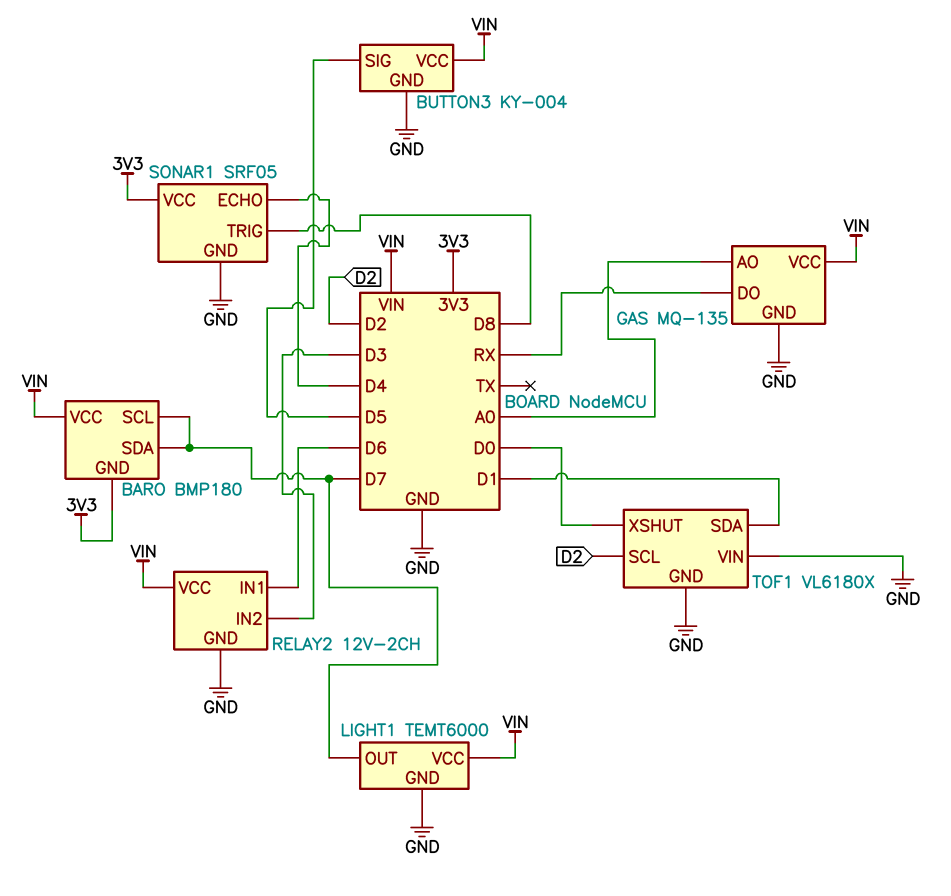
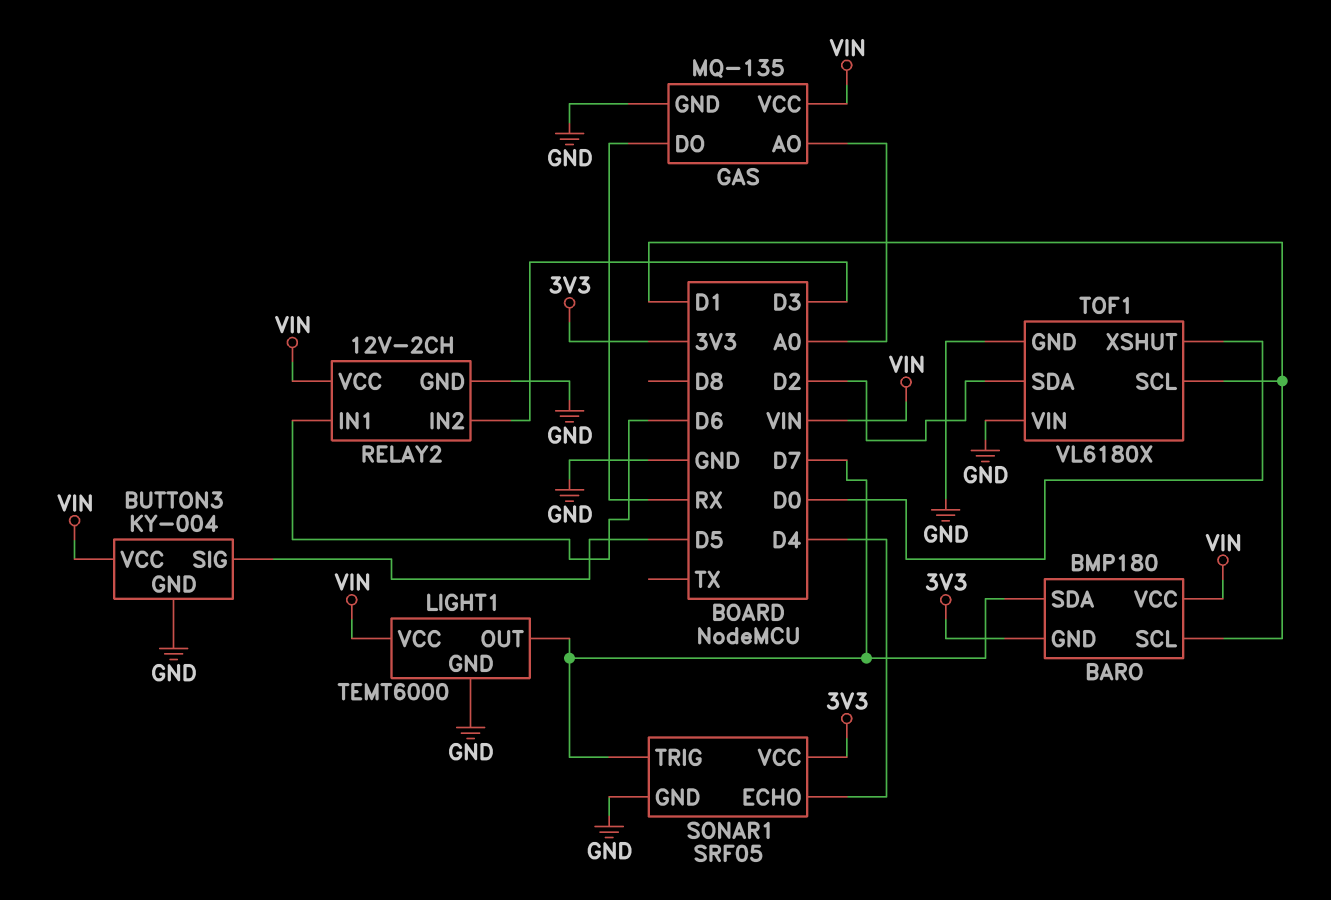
BARO pin SCL: D7 -> D1
SONAR1 pin TRIG: D8 -> D7
TOF1 pin SCL: D2 -> D1
TOF1 pin SDA: D1 -> D2

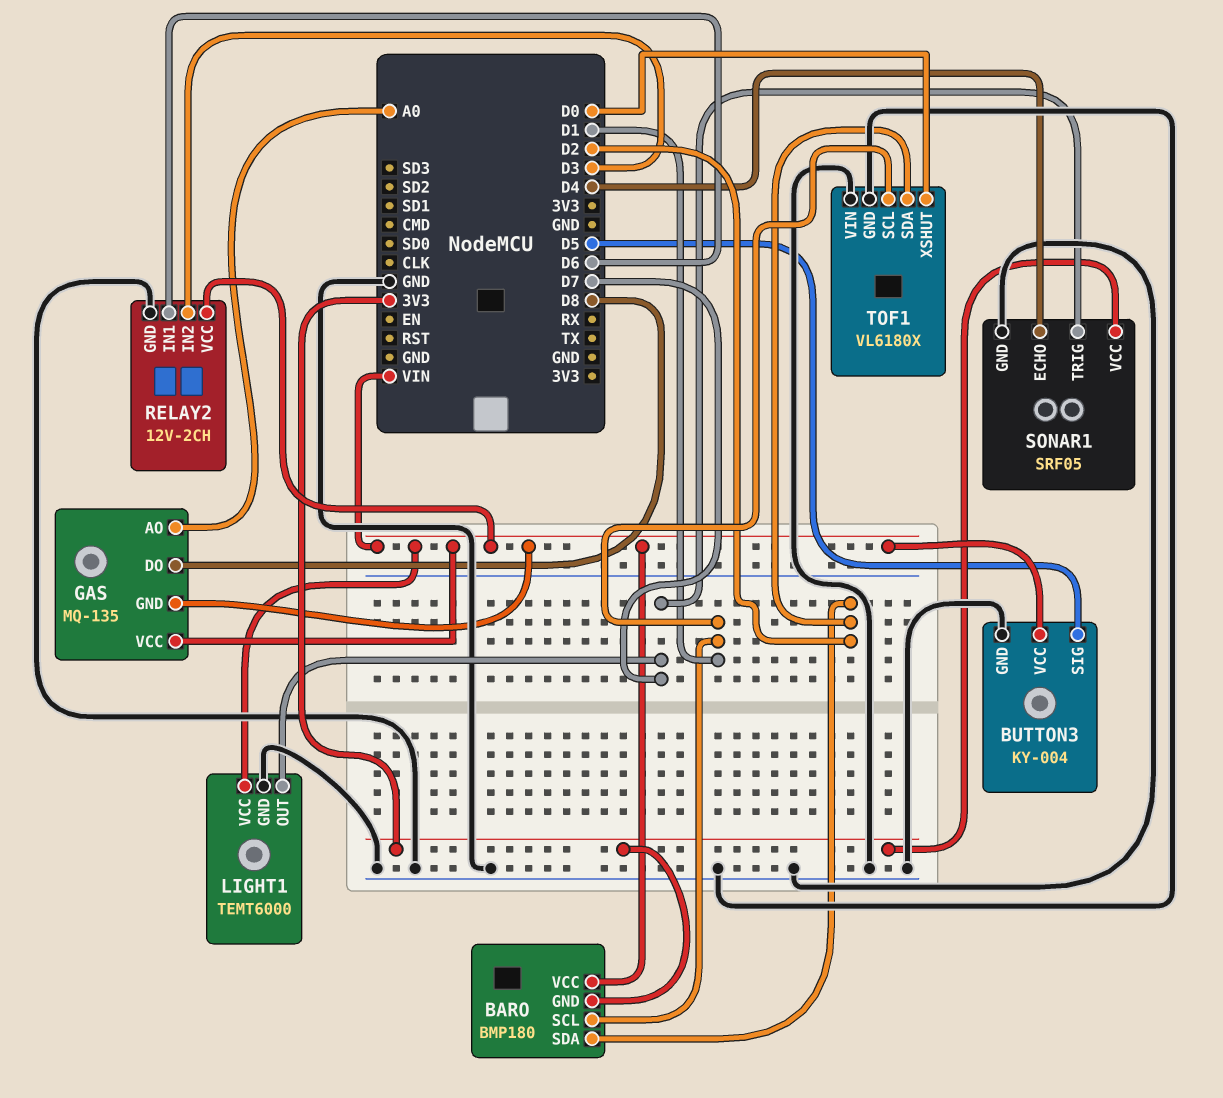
BARO pin SDA: D7 -> D2
GAS pin DO: RX -> D8
GAS pin GND: GND -> VIN

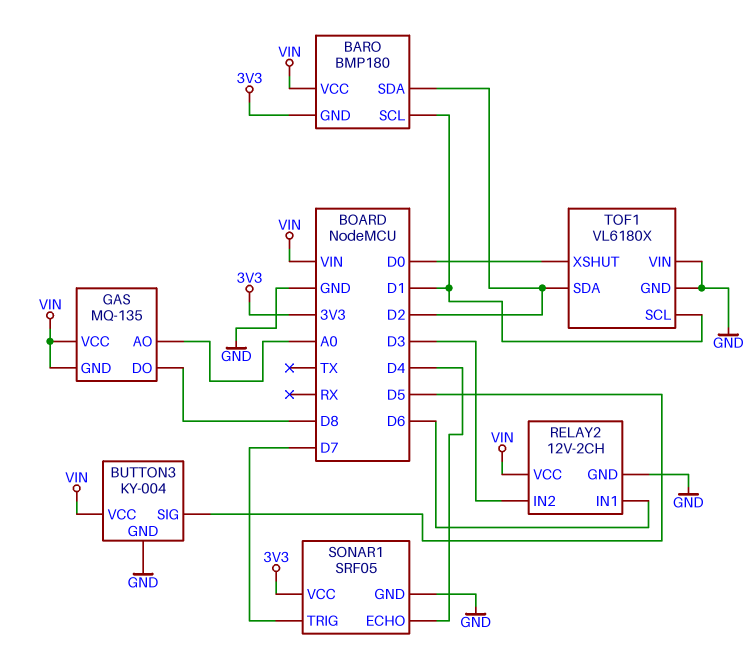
LIGHT1: TEMT6000 -> none
LIGHT1 pin GND: GND -> none
LIGHT1 pin OUT: D7 -> none
LIGHT1 pin VCC: VIN -> none

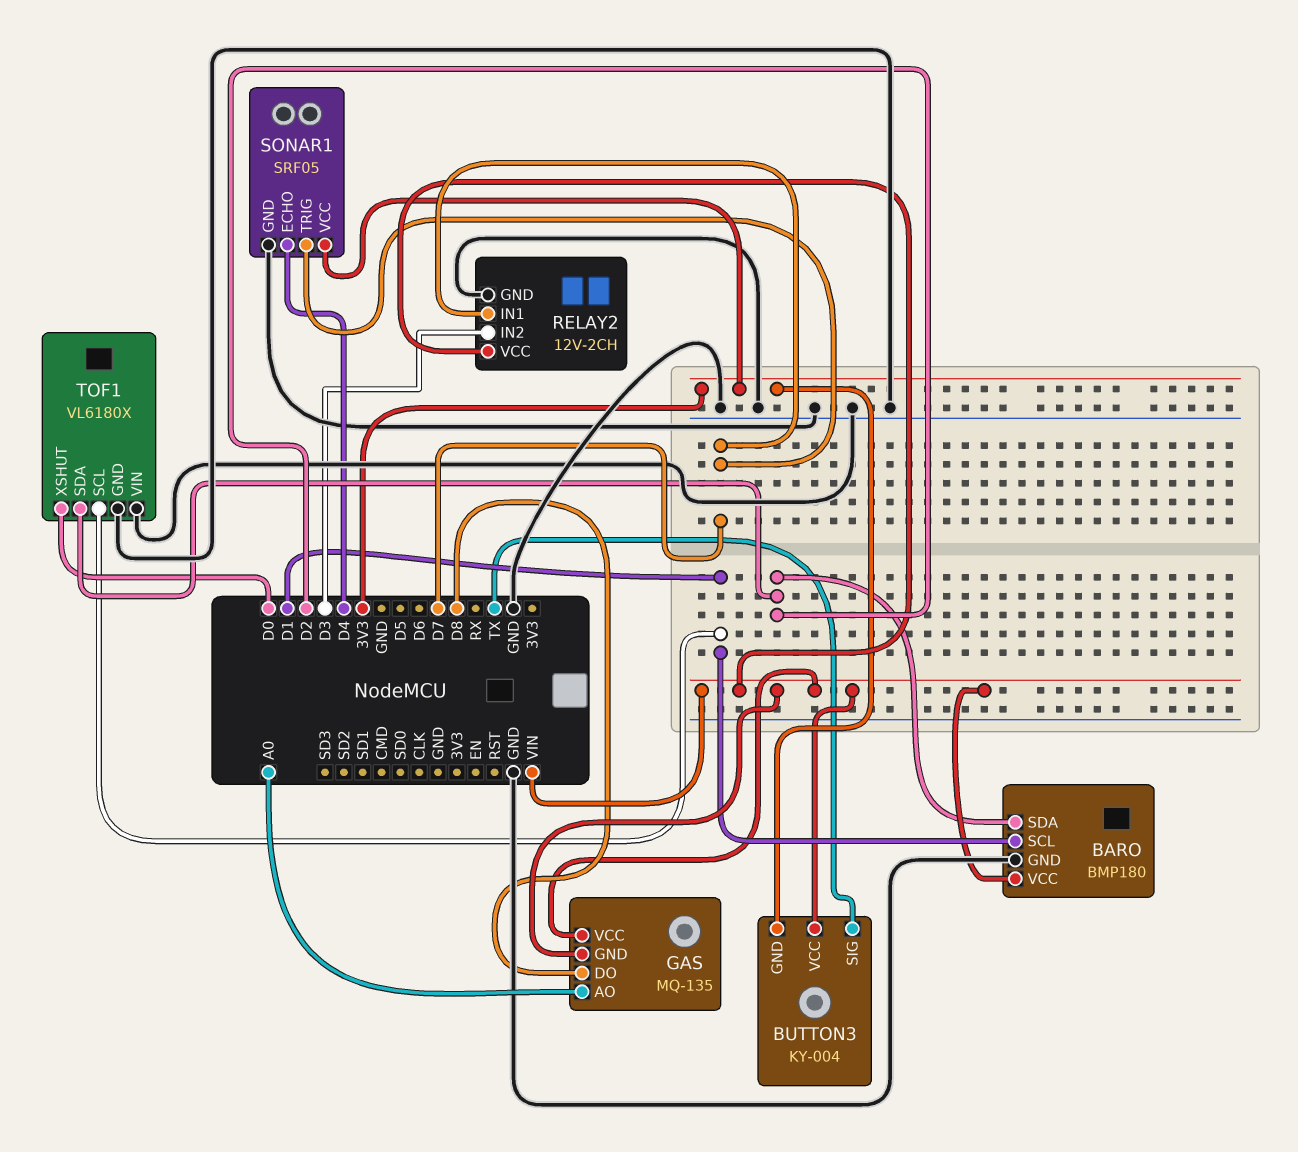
BARO pin GND: 3V3 -> GND
BUTTON3 pin GND: GND -> 3V3
BUTTON3 pin SIG: D5 -> TX
RELAY2 pin IN1: D6 -> D7

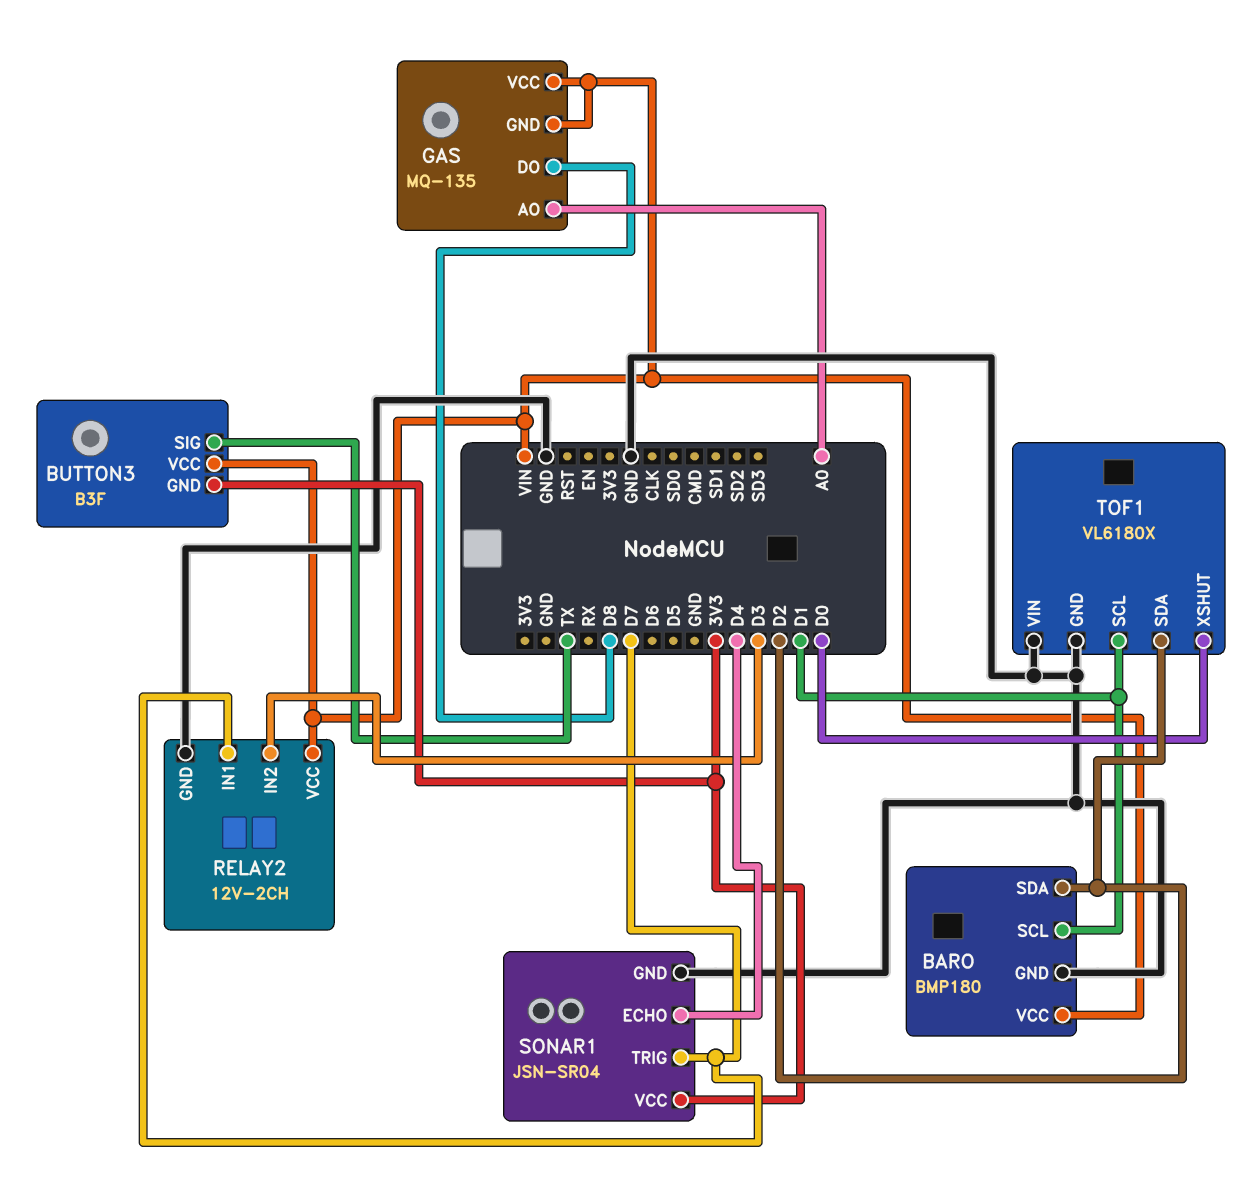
BUTTON3: KY-004 -> B3F
SONAR1: SRF05 -> JSN-SR04

